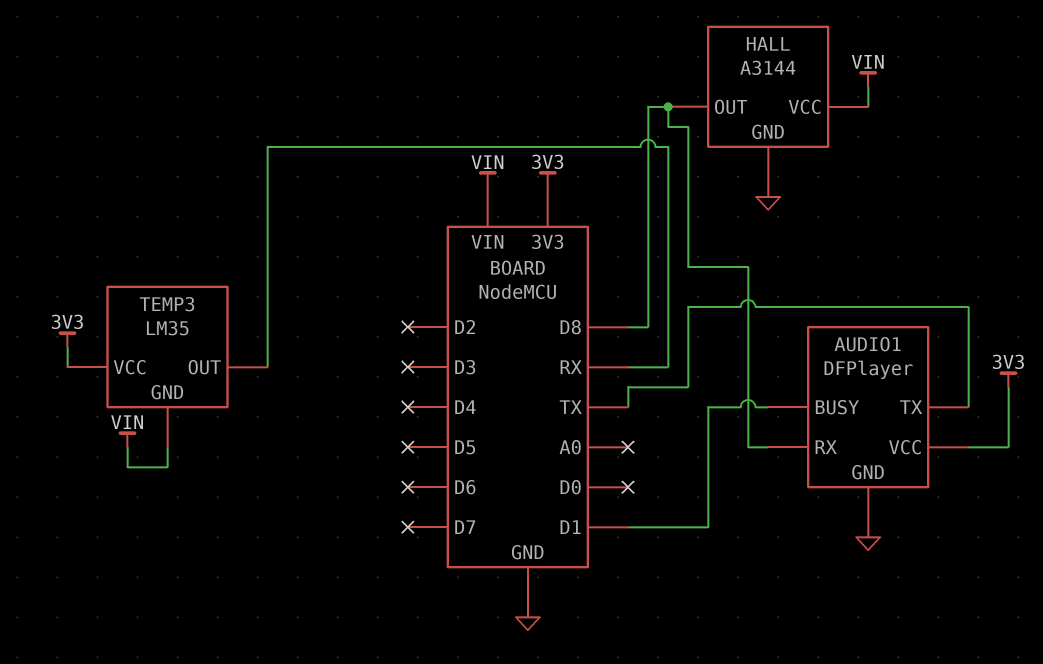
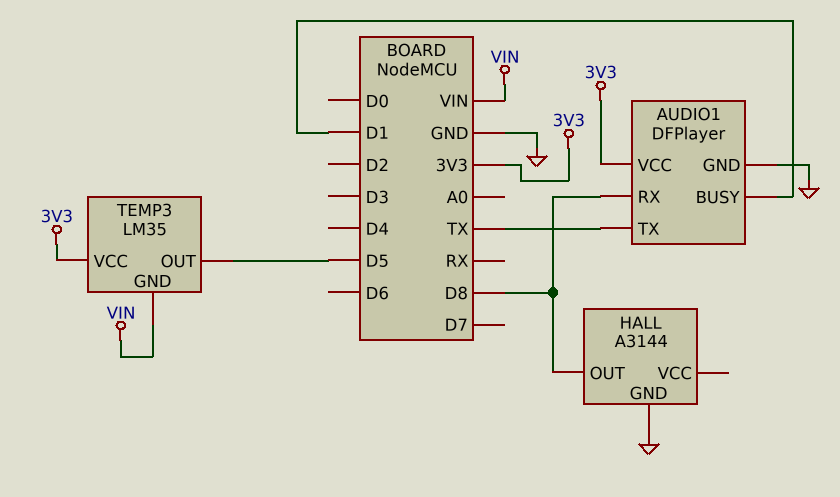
HALL pin VCC: VIN -> none
TEMP3 pin OUT: RX -> D5

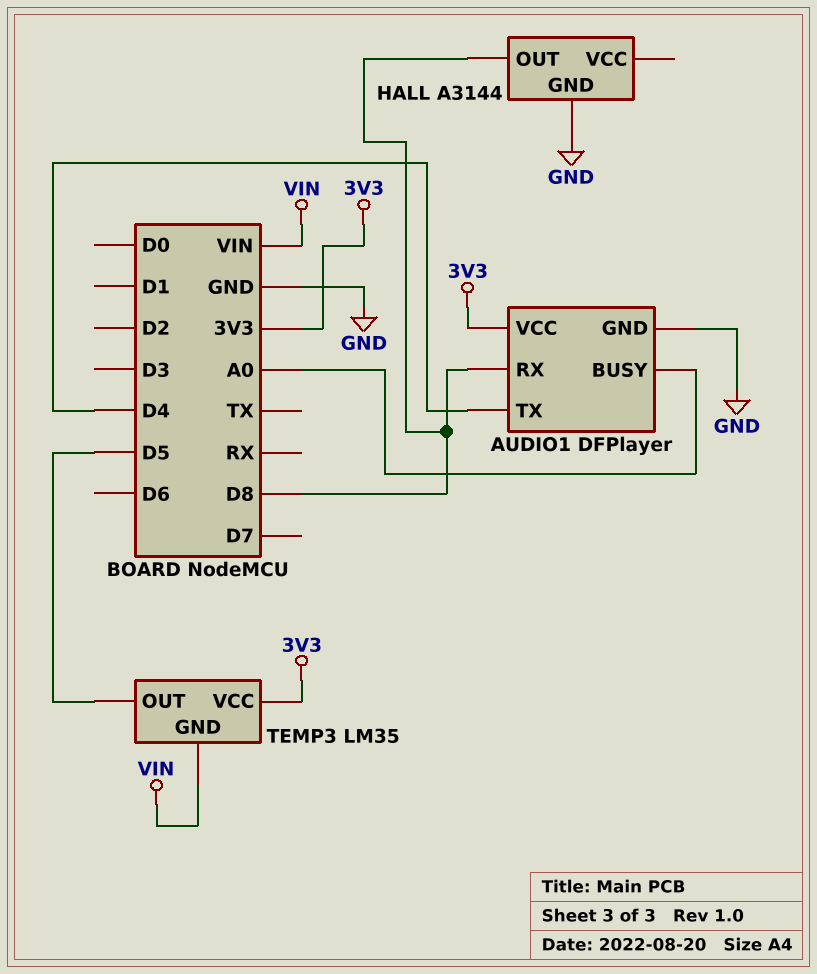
AUDIO1 pin BUSY: D1 -> A0
AUDIO1 pin TX: TX -> D4

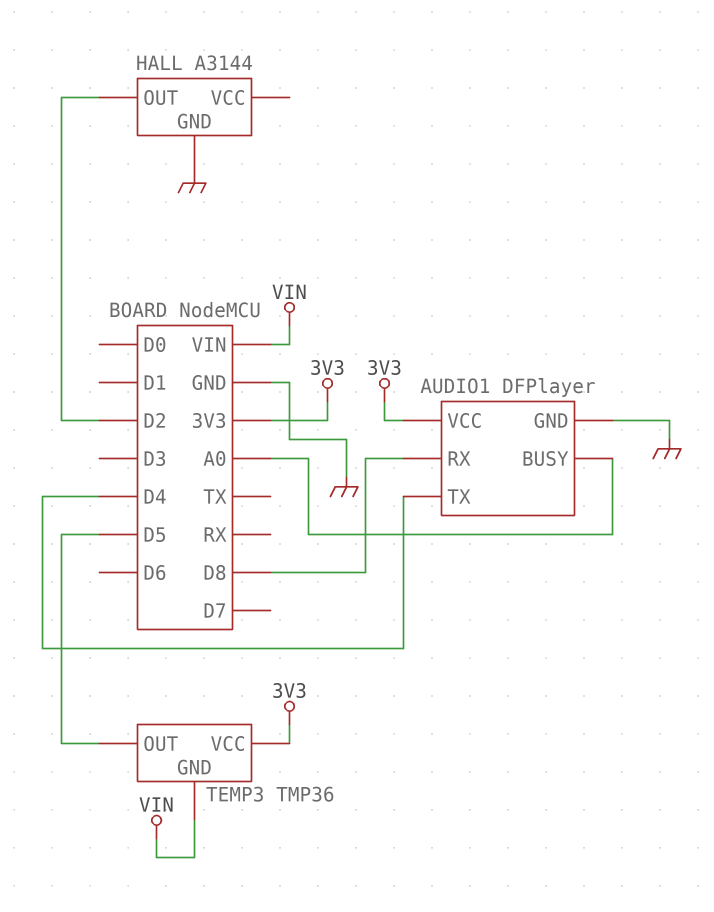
HALL pin OUT: D8 -> D2
TEMP3: LM35 -> TMP36

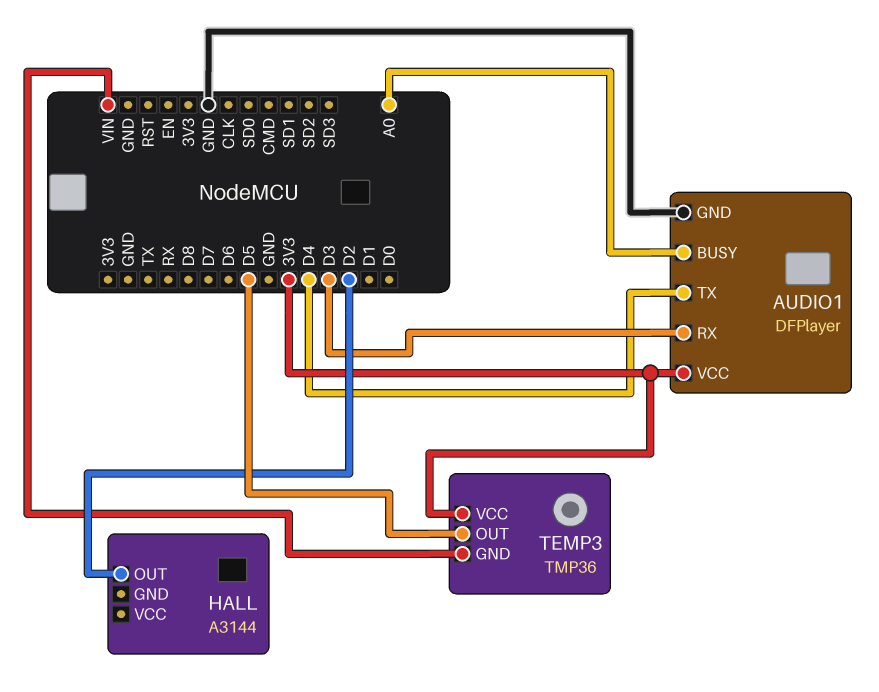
AUDIO1 pin RX: D8 -> D3
HALL pin GND: GND -> none

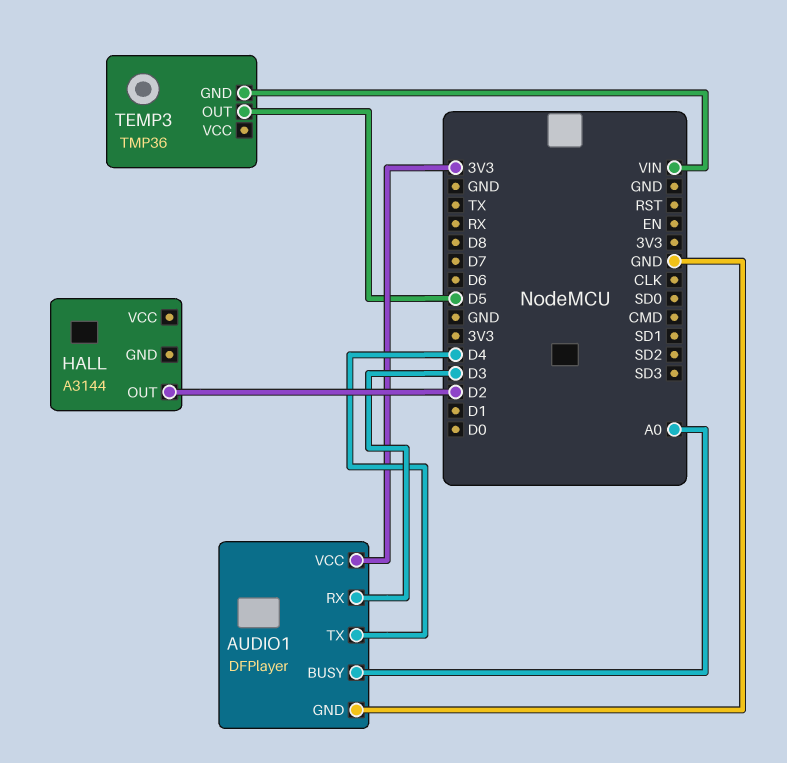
TEMP3 pin VCC: 3V3 -> none

